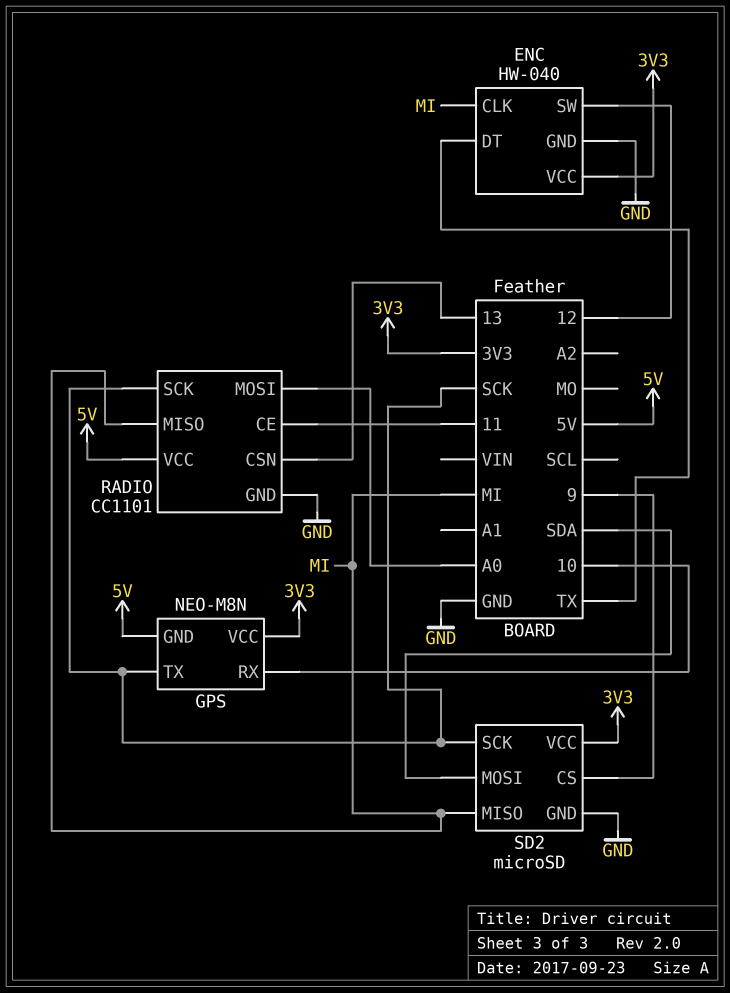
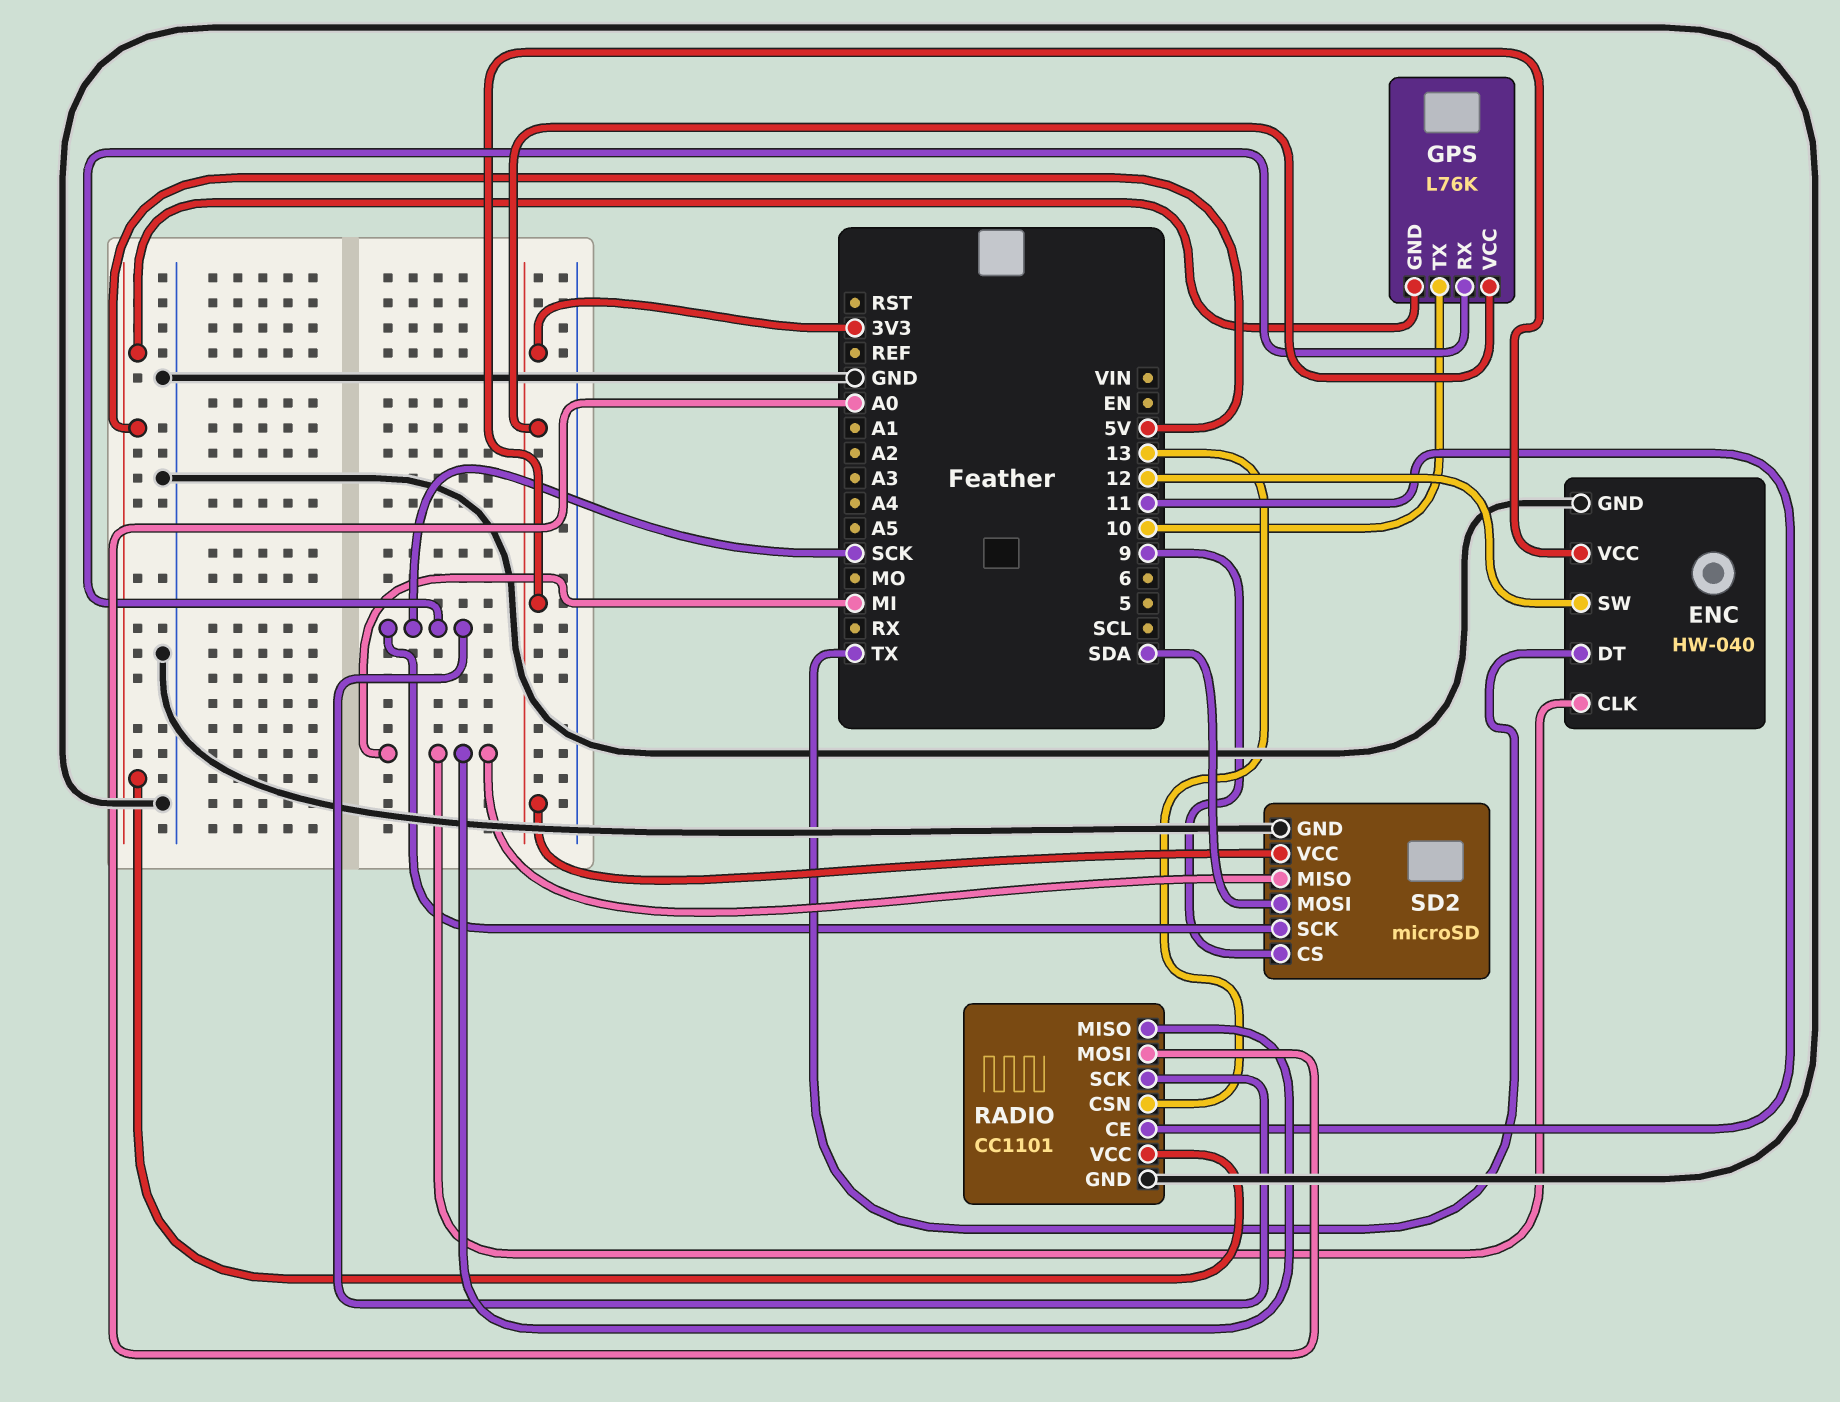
GPS: NEO-M8N -> L76K
GPS pin RX: 10 -> SCK
GPS pin TX: SCK -> 10

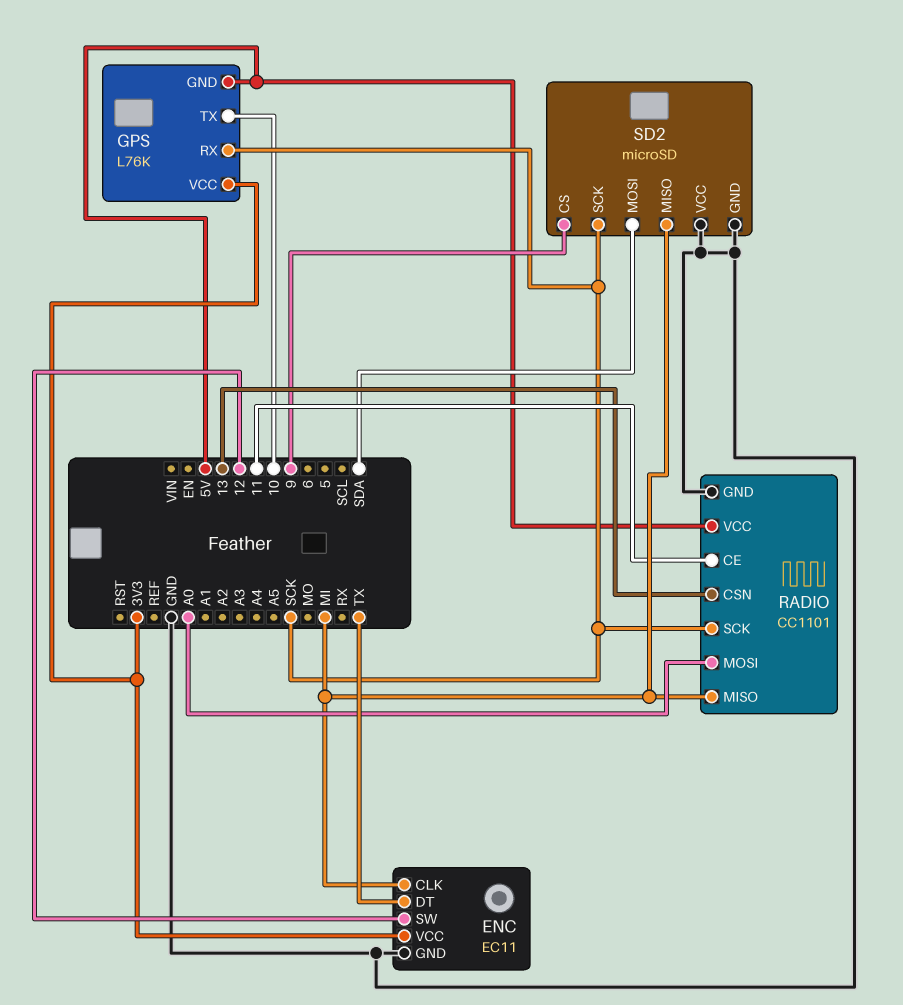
ENC: HW-040 -> EC11
SD2 pin VCC: 3V3 -> GND

